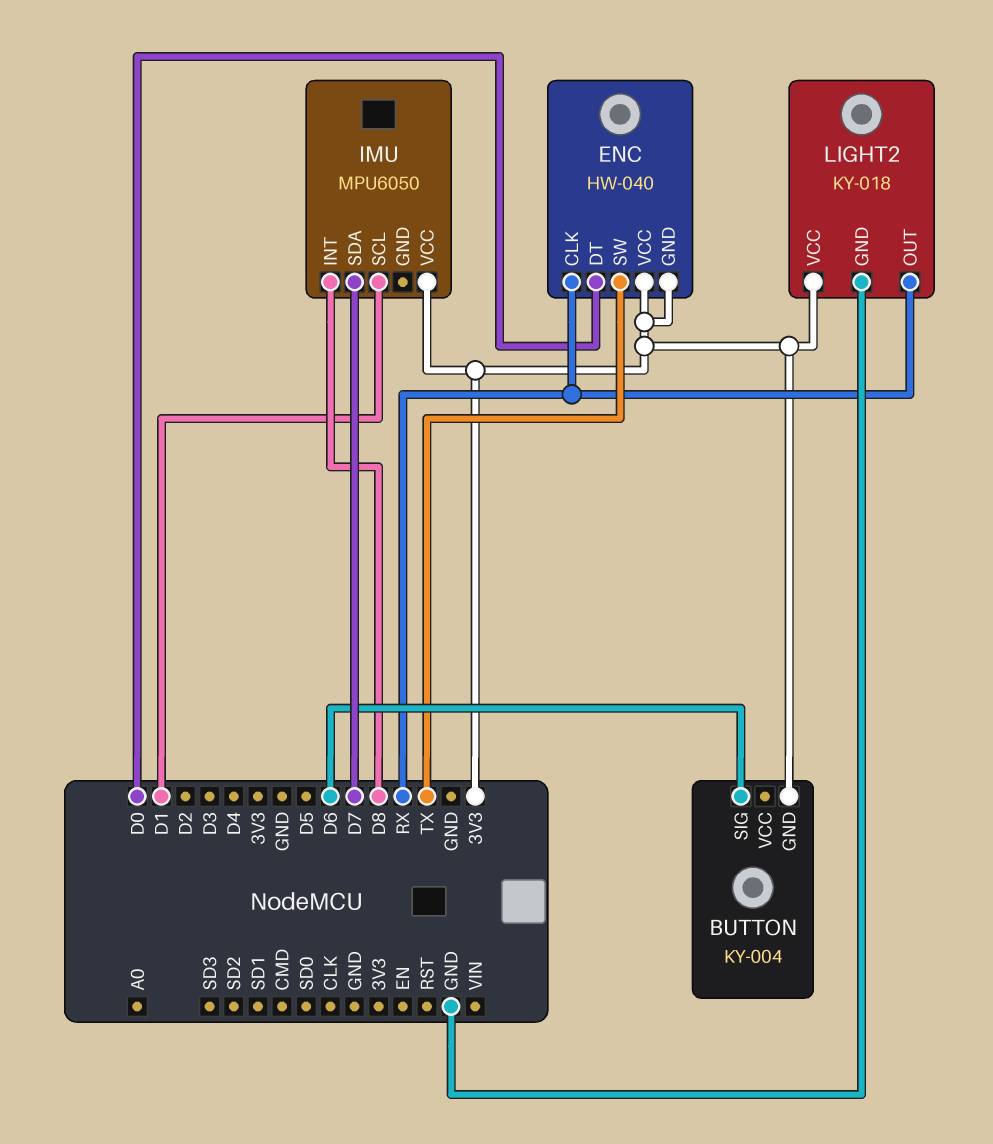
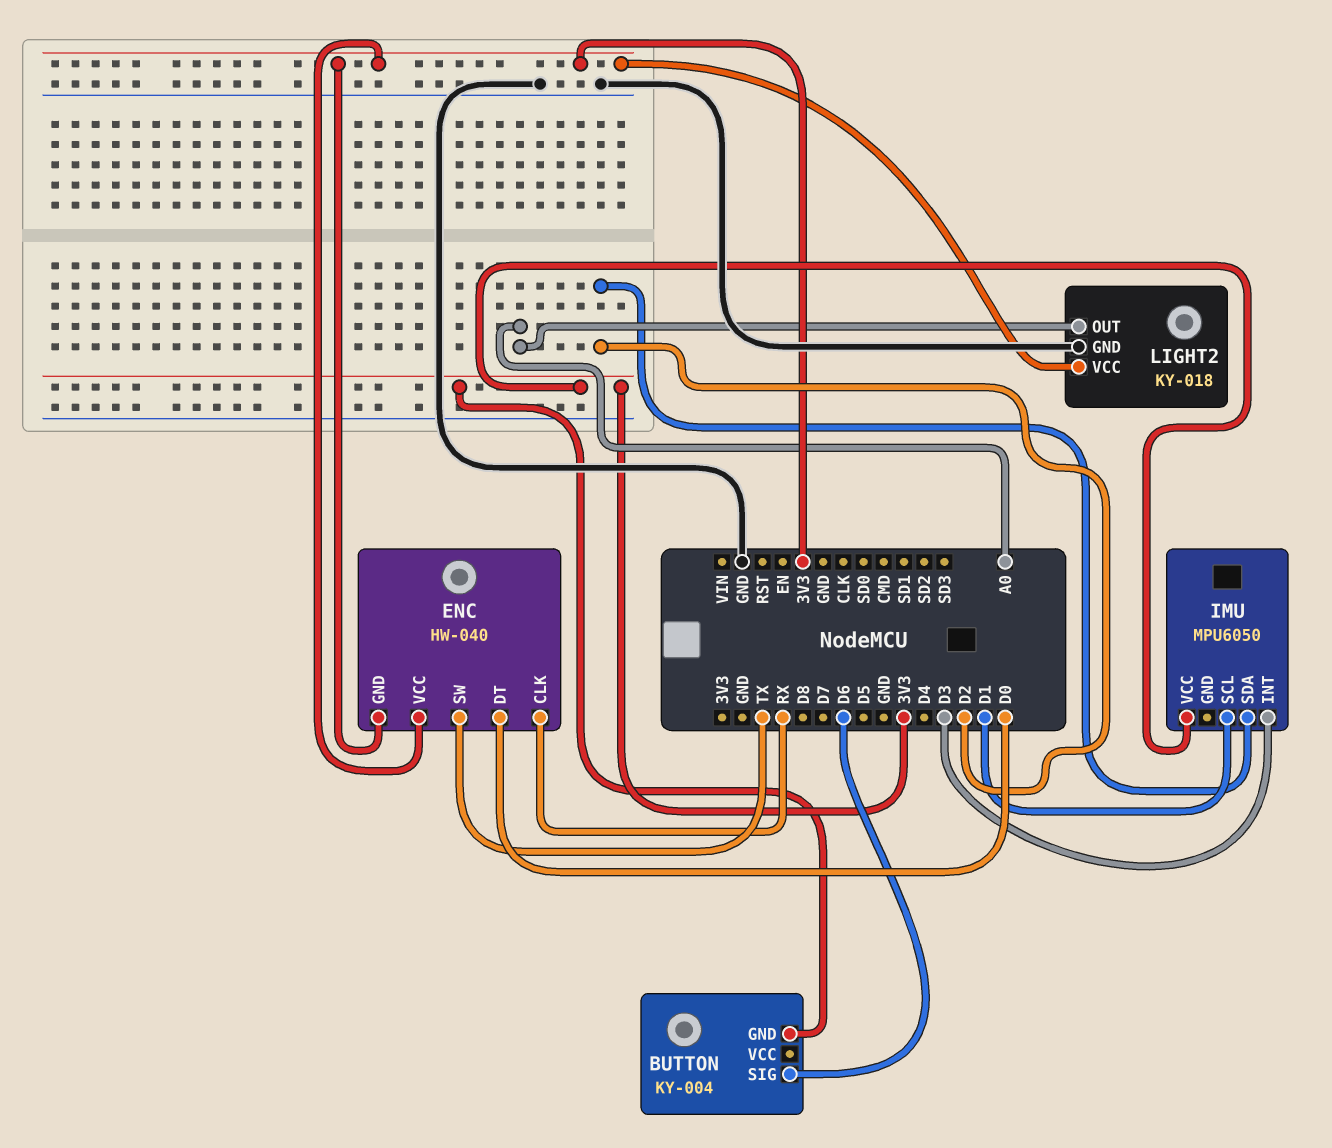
IMU pin INT: D8 -> D3
IMU pin SDA: D7 -> D2
LIGHT2 pin OUT: RX -> A0

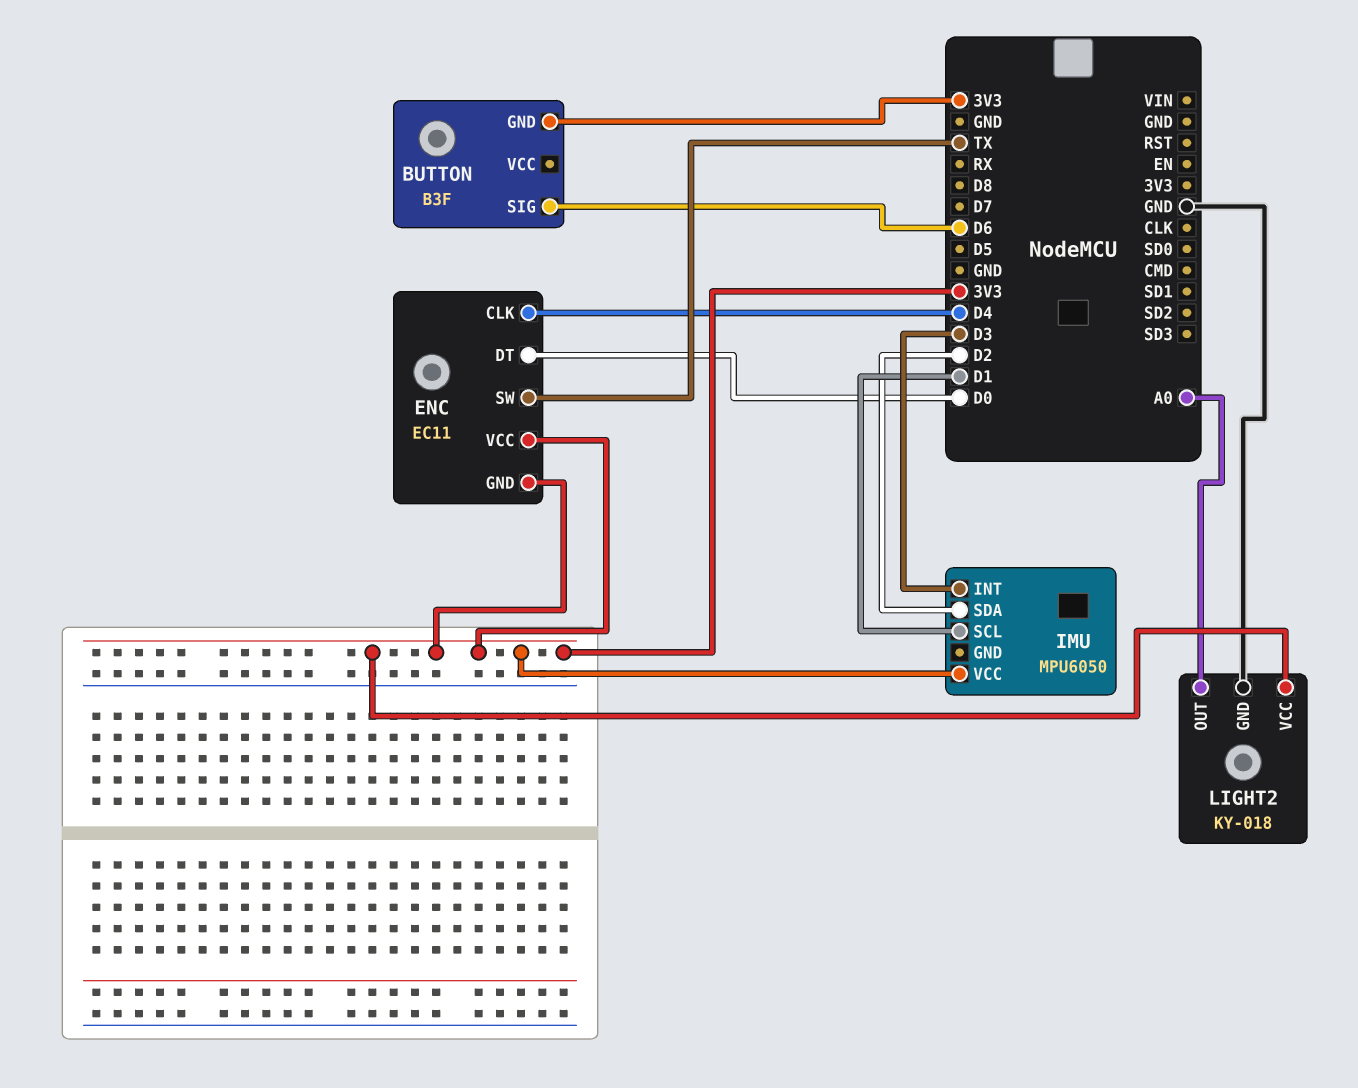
BUTTON: KY-004 -> B3F
ENC: HW-040 -> EC11
ENC pin CLK: RX -> D4

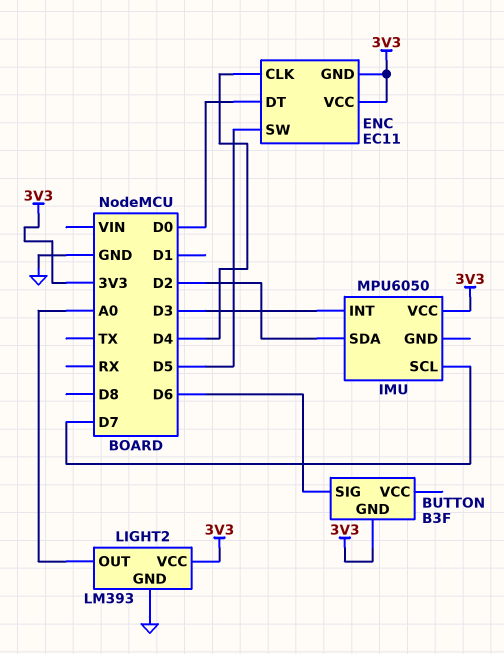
ENC pin SW: TX -> D5
IMU pin SCL: D1 -> D7
LIGHT2: KY-018 -> LM393

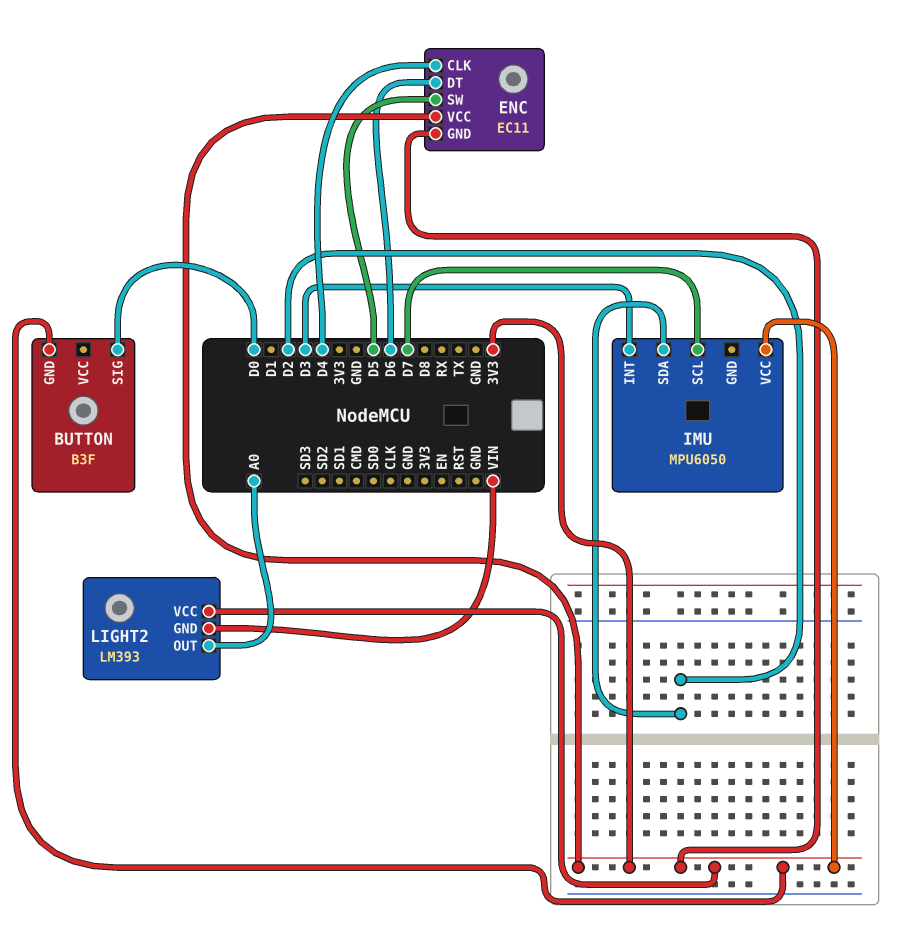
BUTTON pin SIG: D6 -> D0
ENC pin DT: D0 -> D6
LIGHT2 pin GND: GND -> VIN

